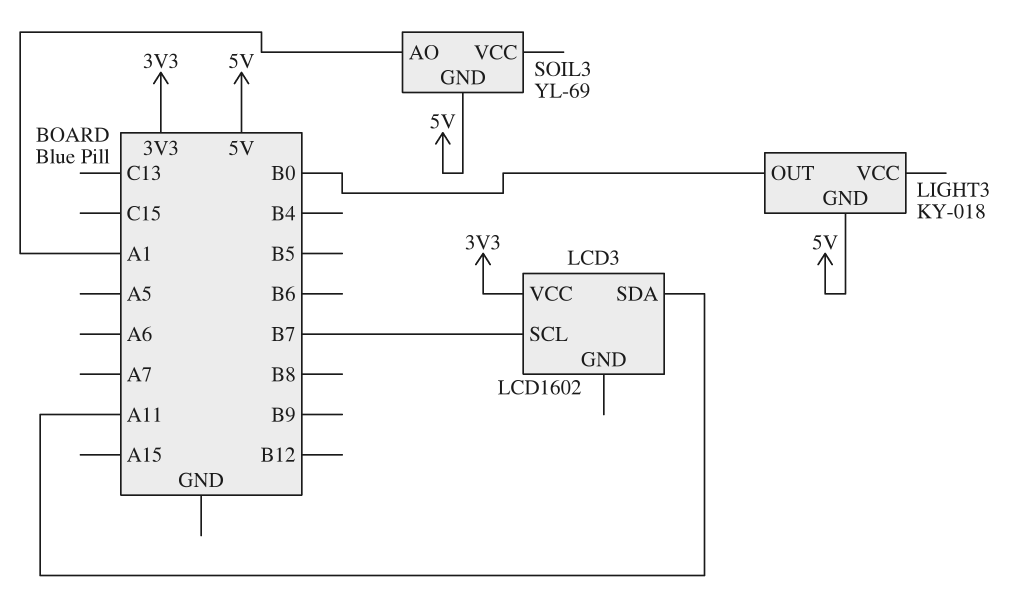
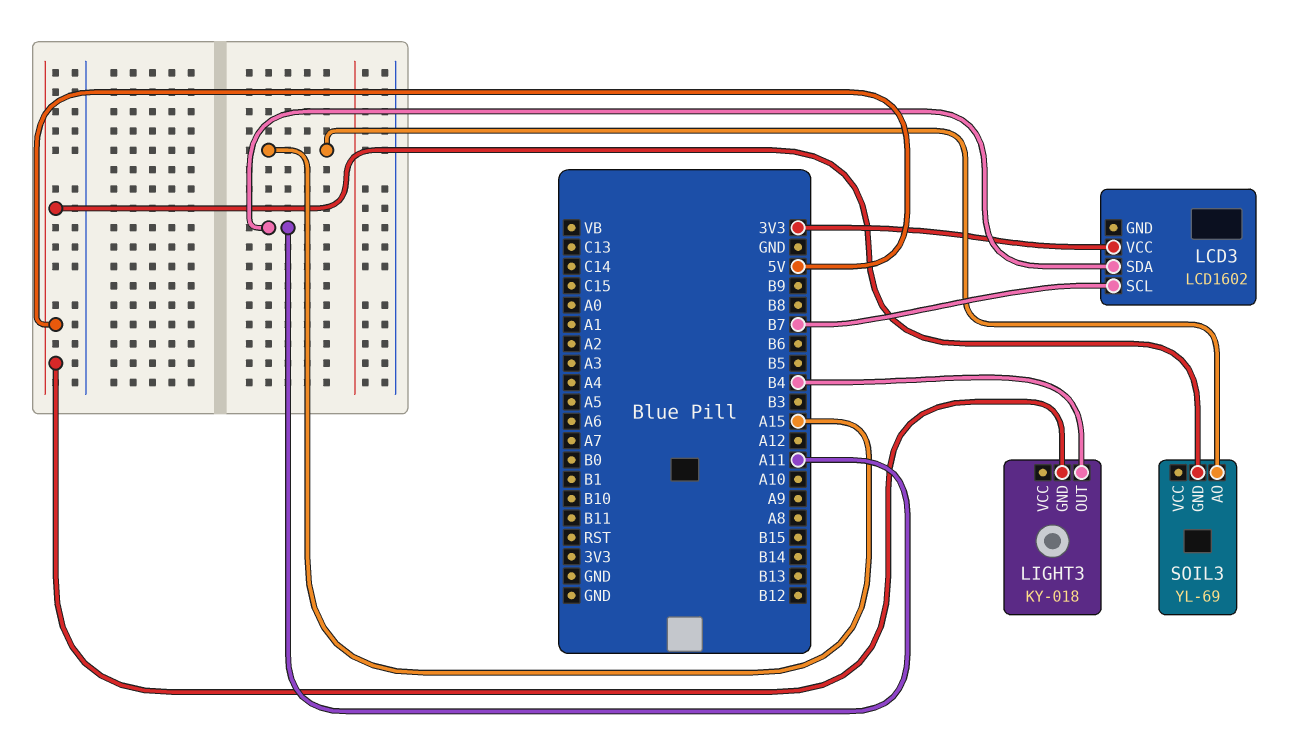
LIGHT3 pin OUT: B0 -> B4
SOIL3 pin AO: A1 -> A15

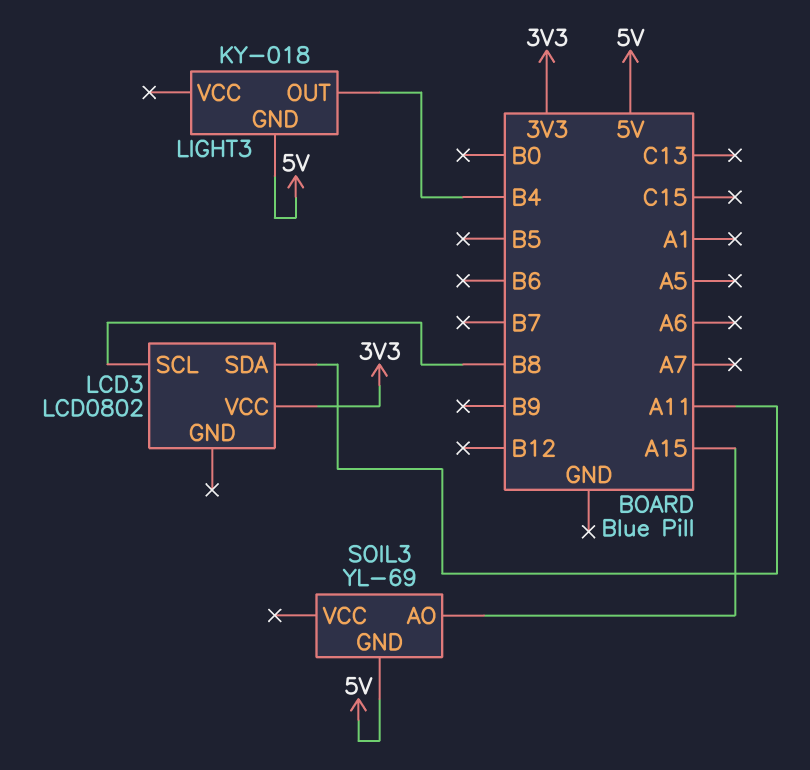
LCD3: LCD1602 -> LCD0802
LCD3 pin SCL: B7 -> B8

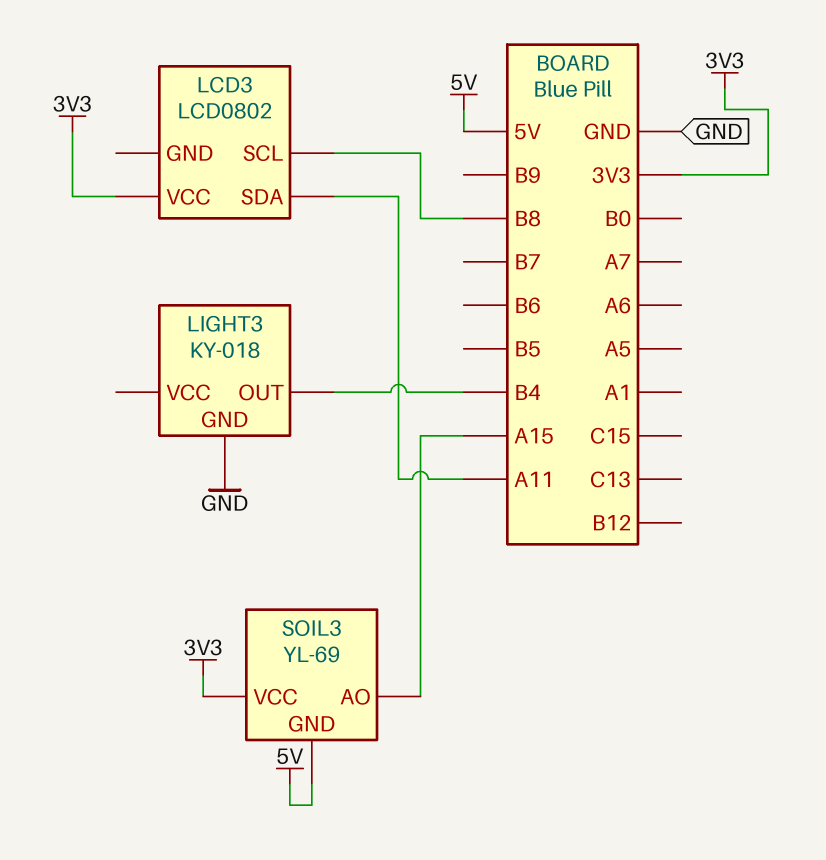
LIGHT3 pin GND: 5V -> GND
SOIL3 pin VCC: none -> 3V3

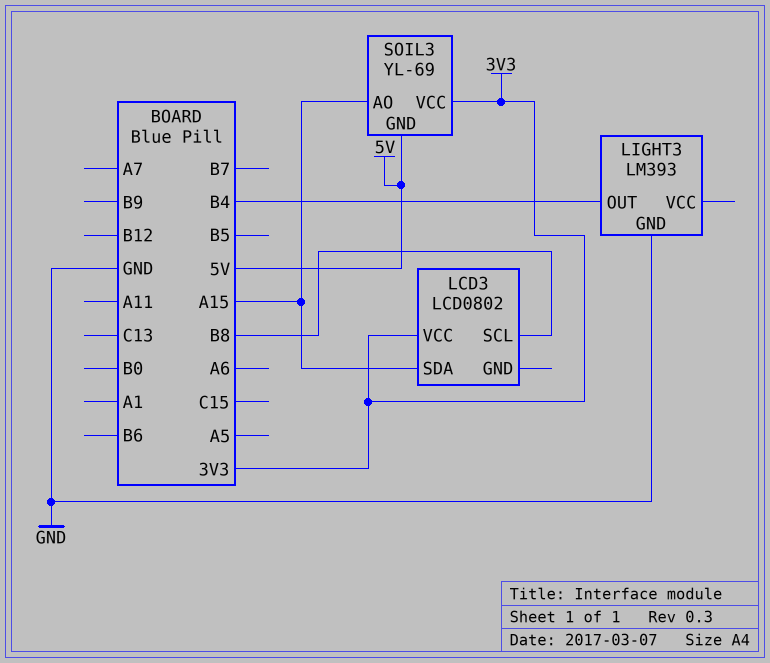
LCD3 pin SDA: A11 -> A15
LIGHT3: KY-018 -> LM393

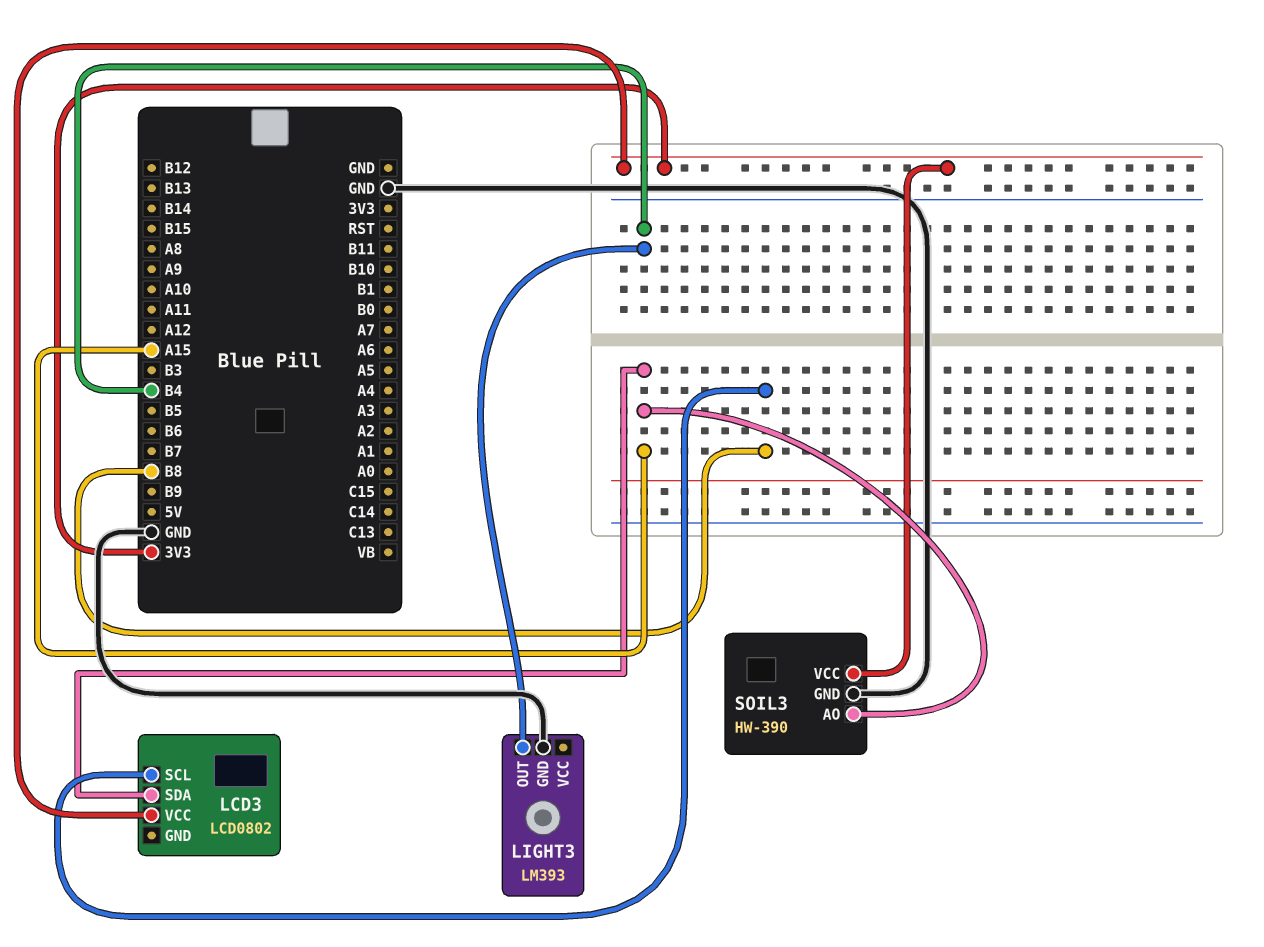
SOIL3: YL-69 -> HW-390
SOIL3 pin GND: 5V -> GND

